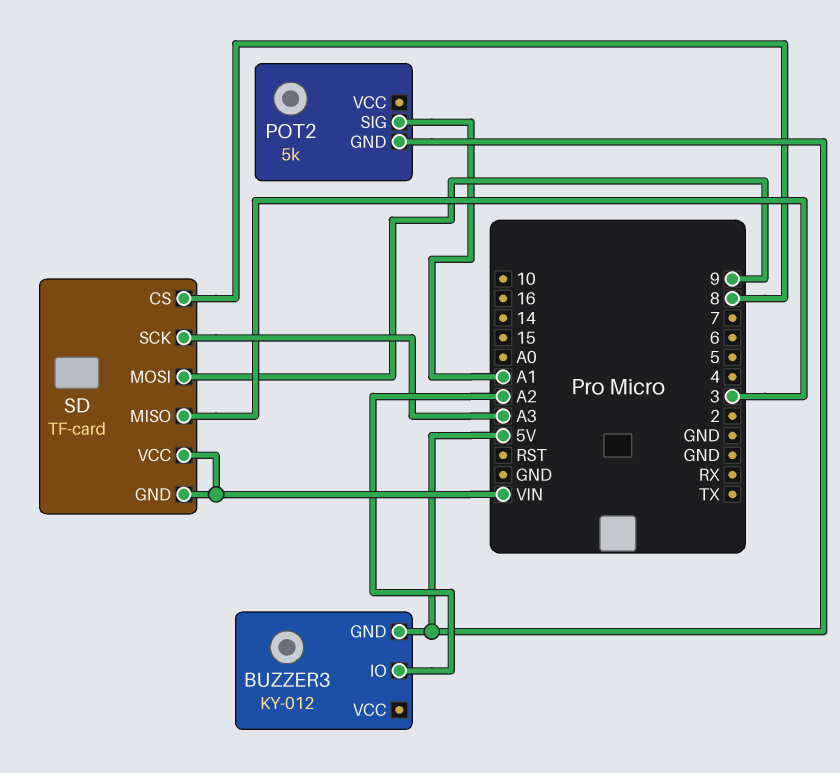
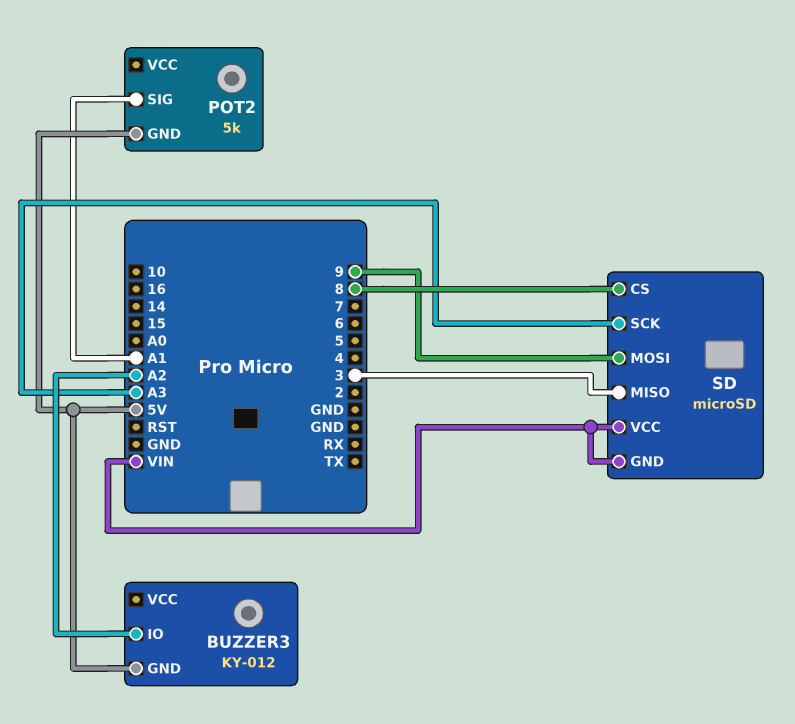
SD: TF-card -> microSD

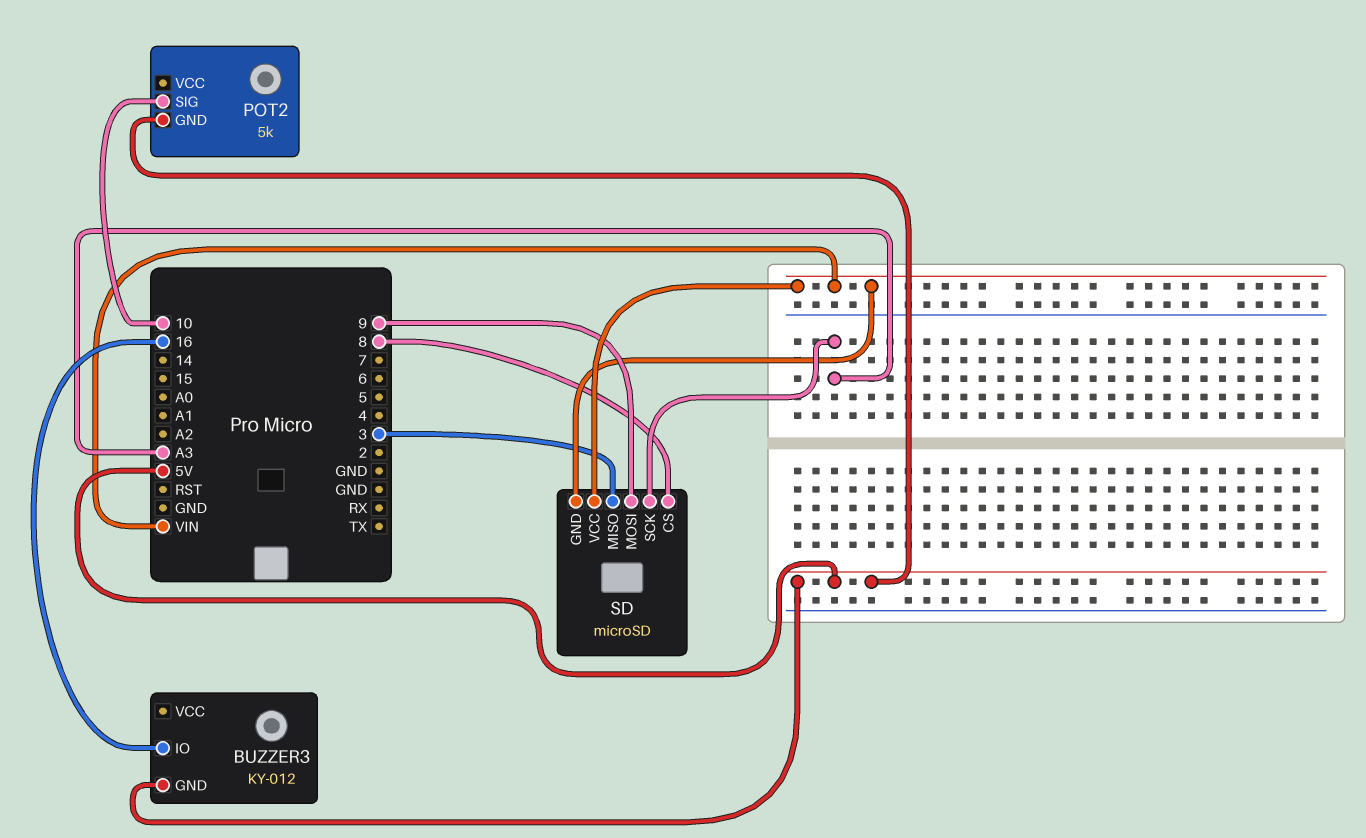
BUZZER3 pin IO: A2 -> 16
POT2 pin SIG: A1 -> 10

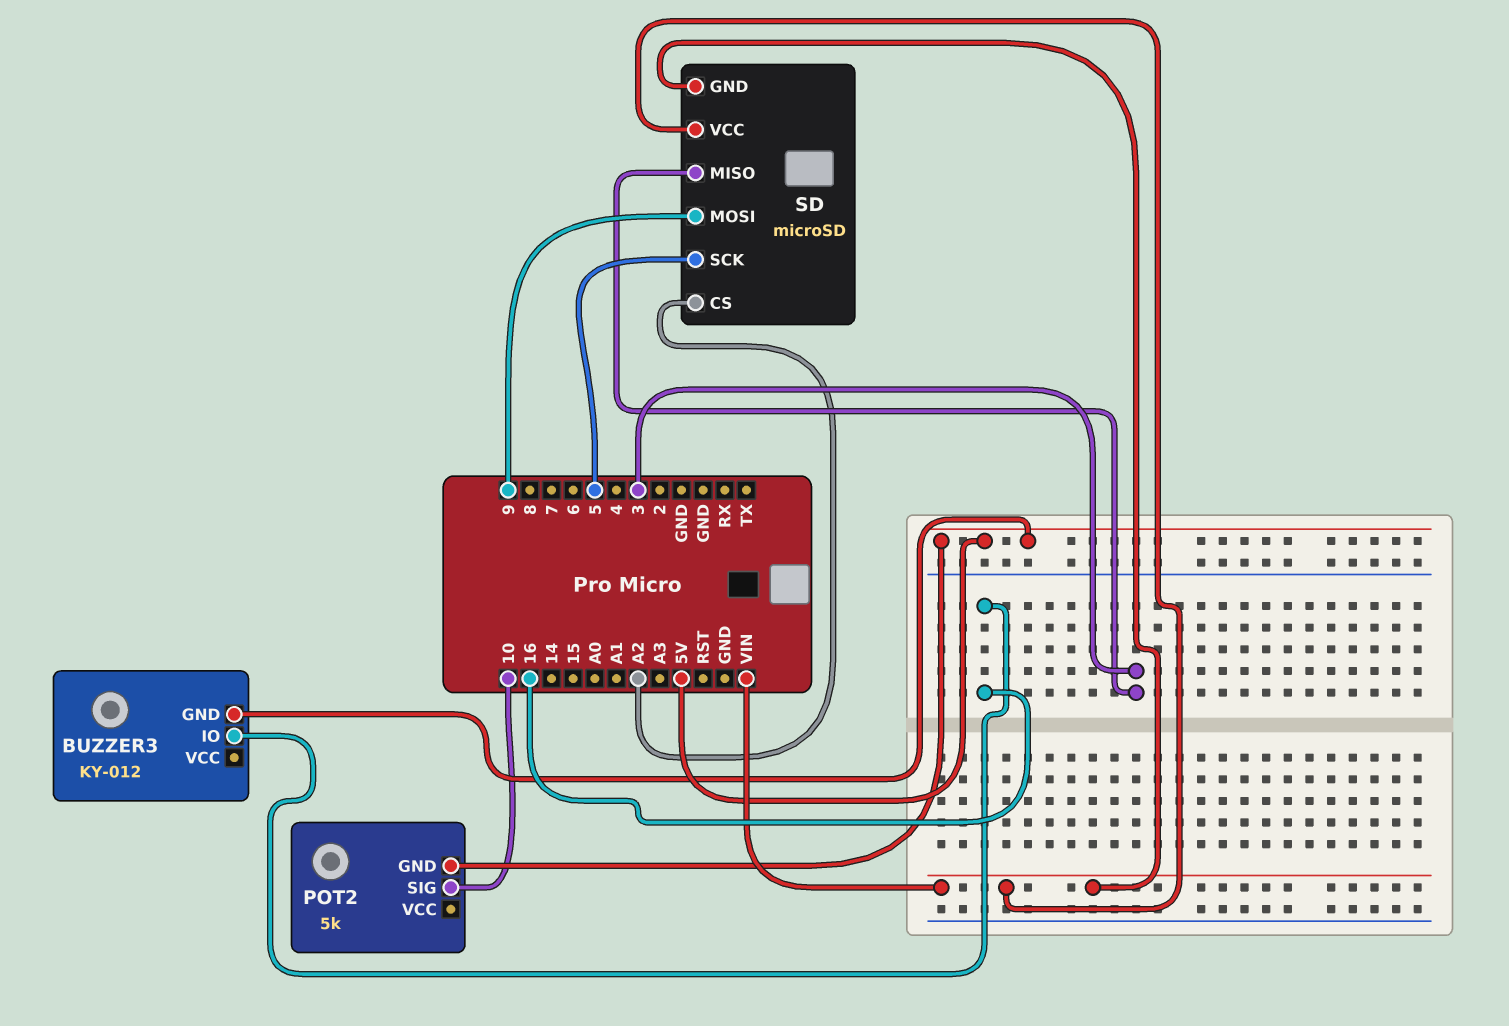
SD pin CS: 8 -> A2
SD pin SCK: A3 -> 5

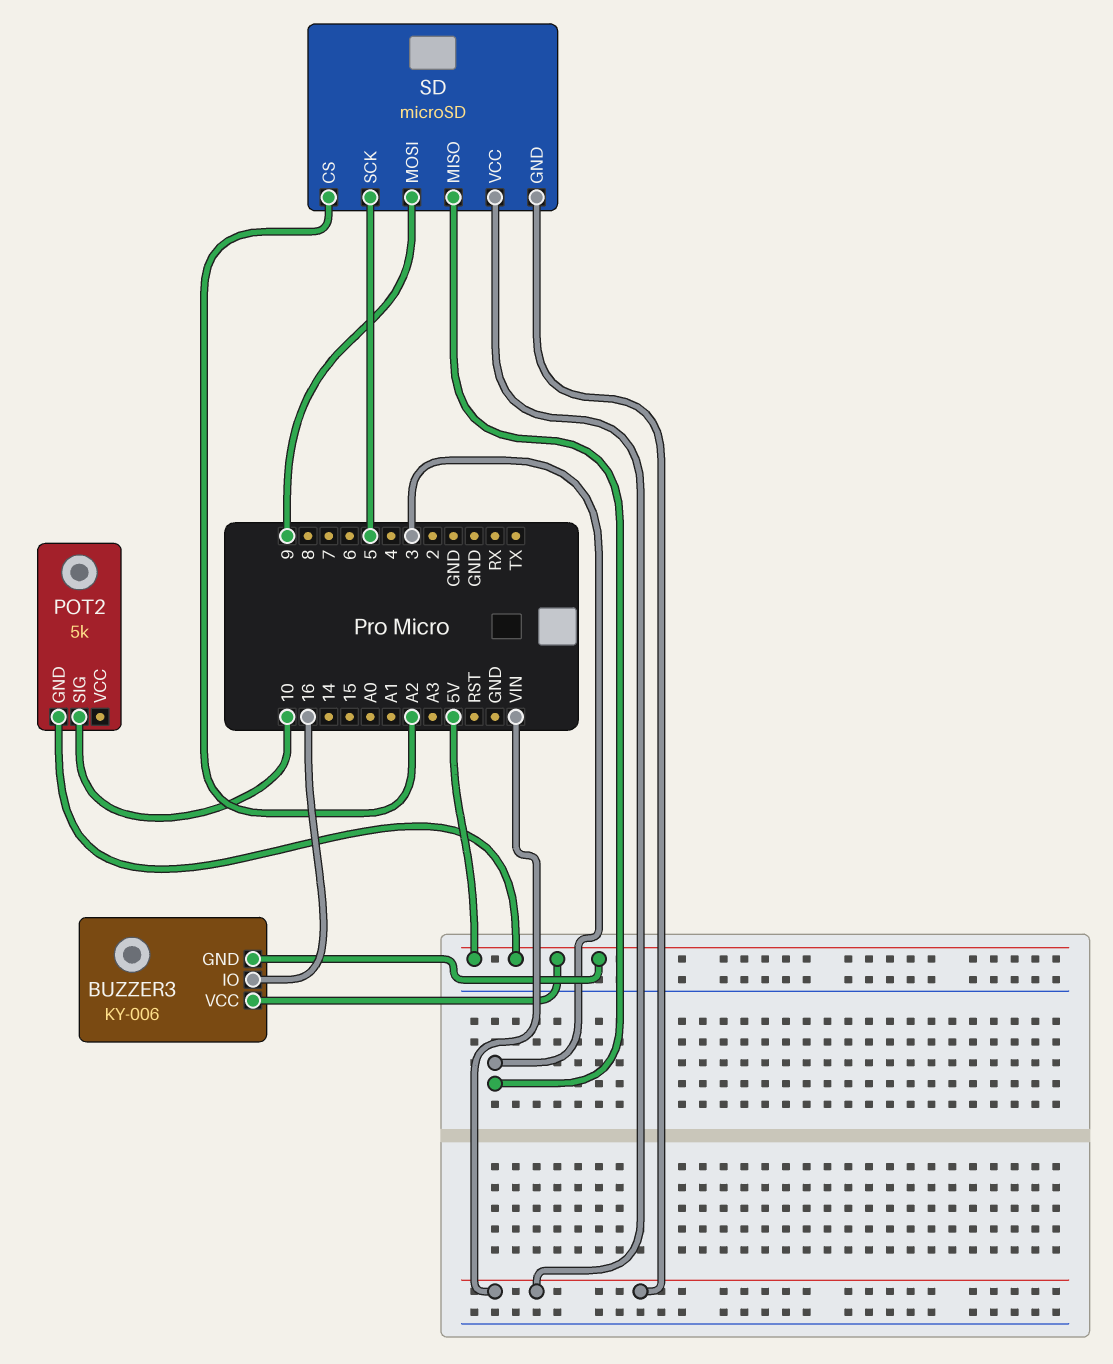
BUZZER3: KY-012 -> KY-006
BUZZER3 pin VCC: none -> 5V

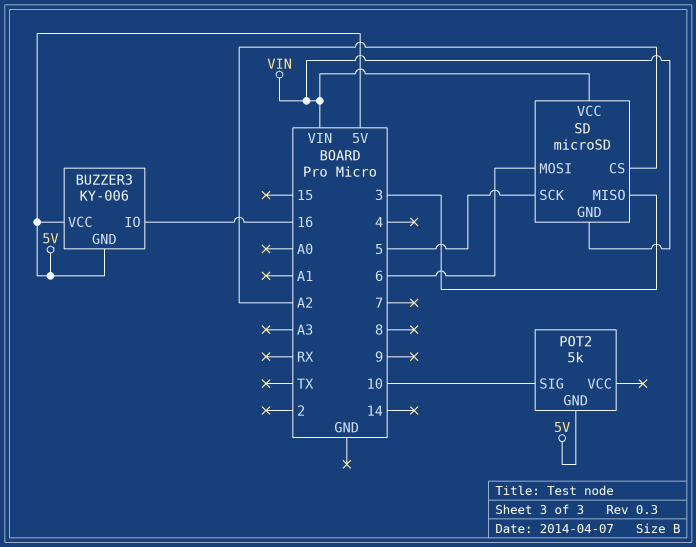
SD pin MOSI: 9 -> 6

